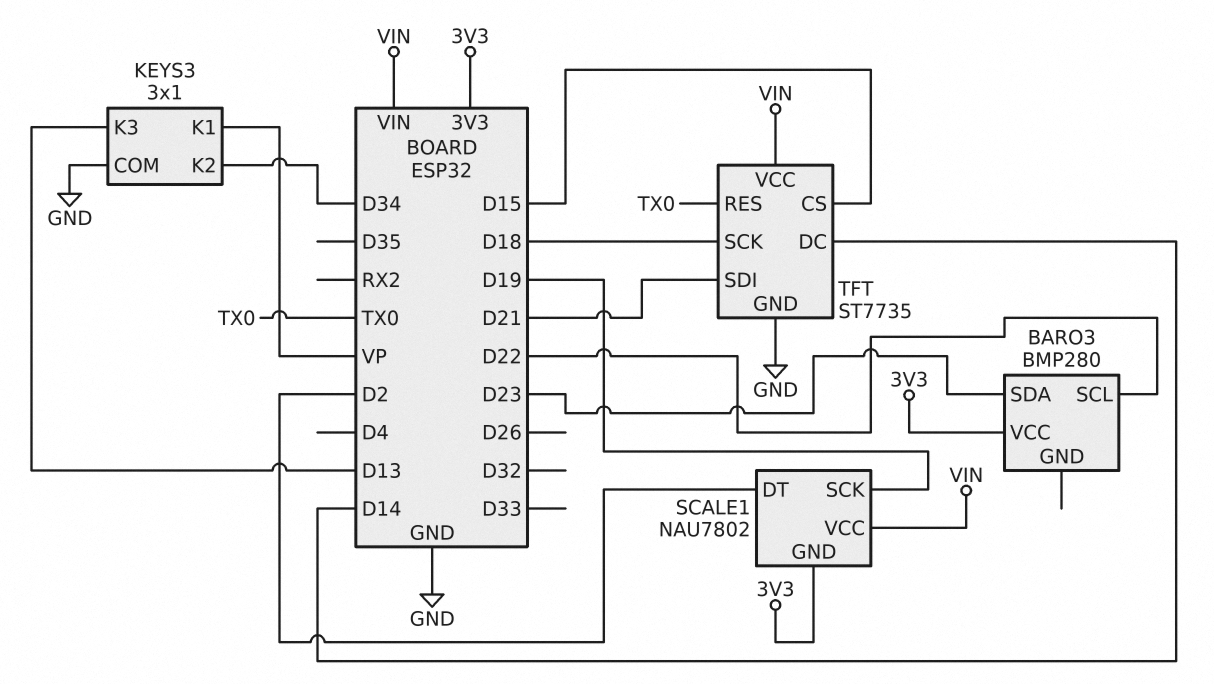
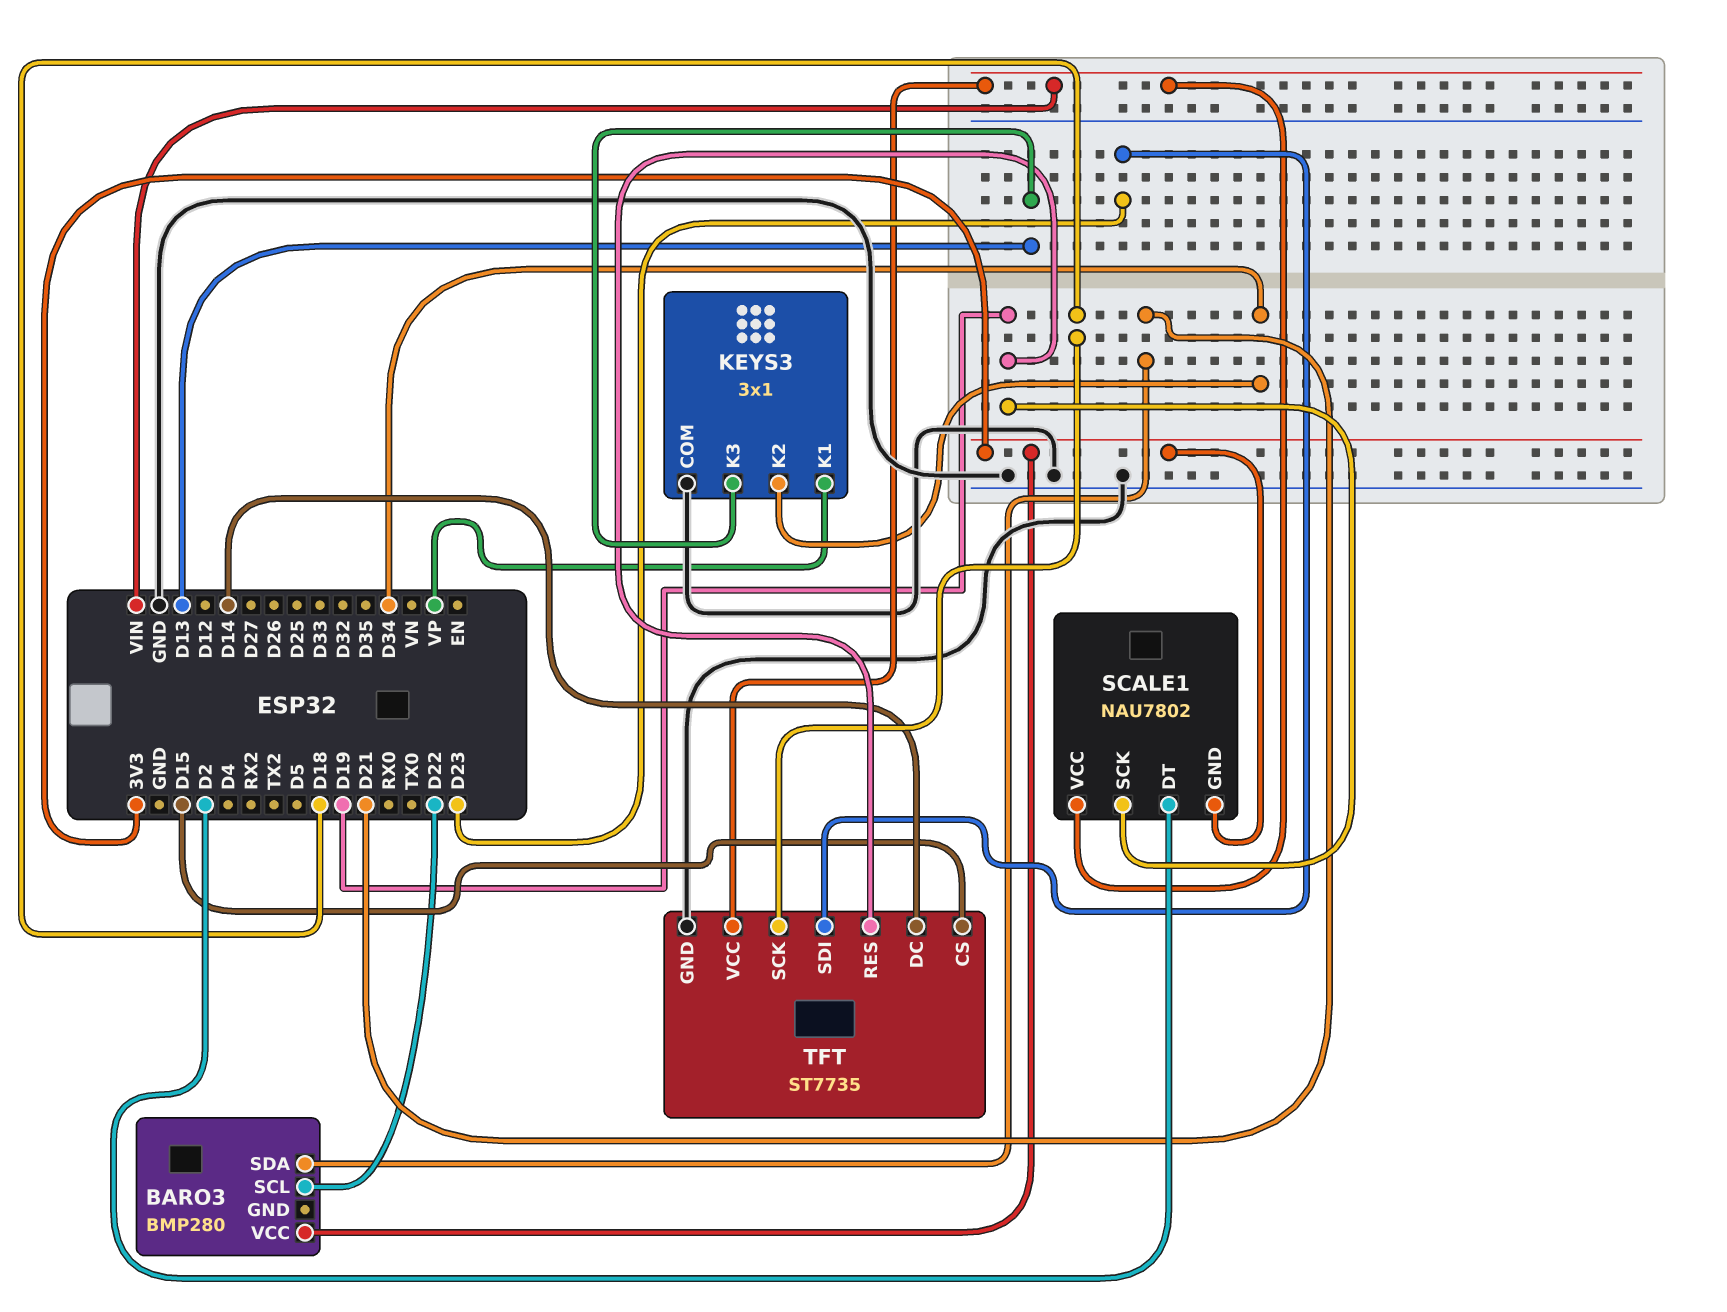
BARO3 pin SDA: D23 -> D21
TFT pin RES: TX0 -> D19
TFT pin SDI: D21 -> D23

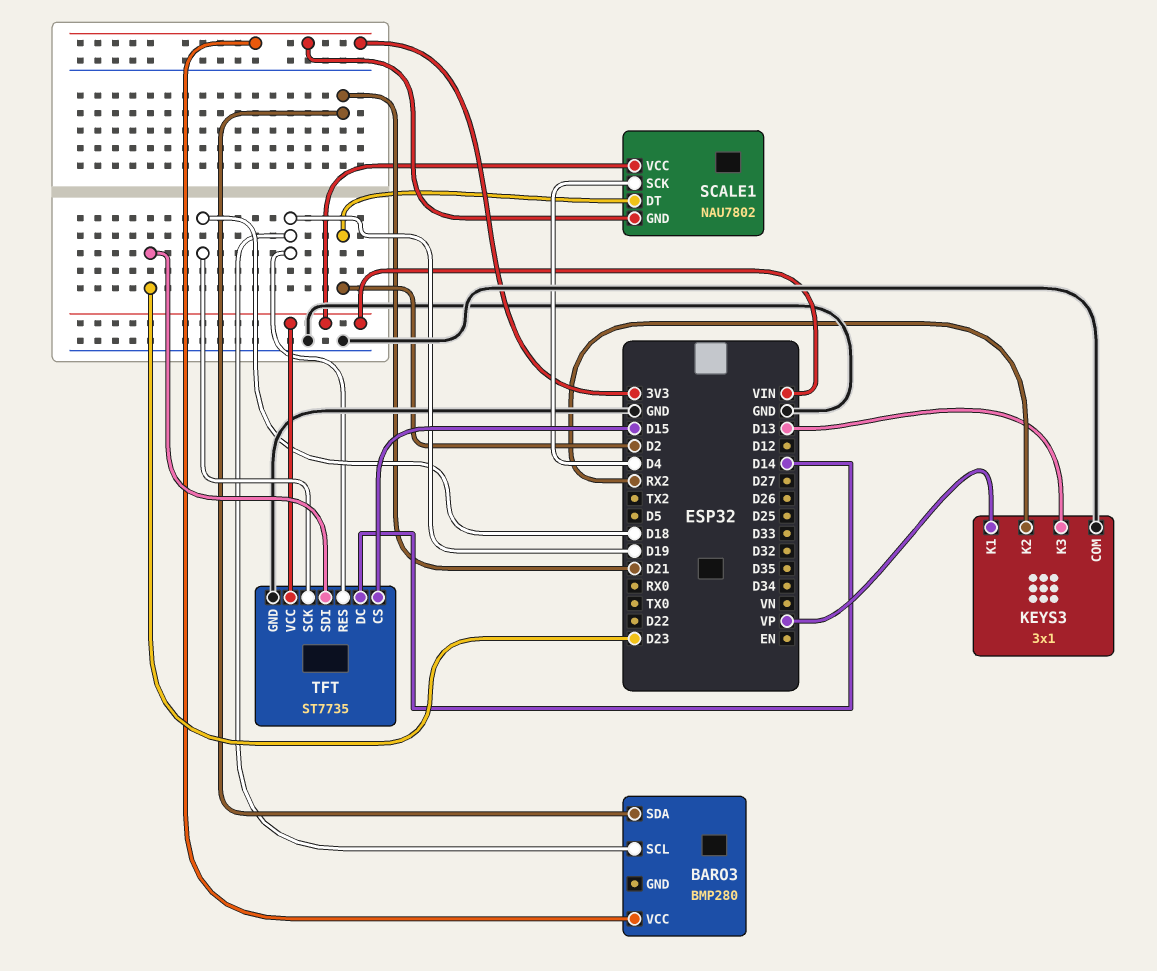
BARO3 pin SCL: D22 -> D19
KEYS3 pin K2: D34 -> RX2
SCALE1 pin SCK: D19 -> D4

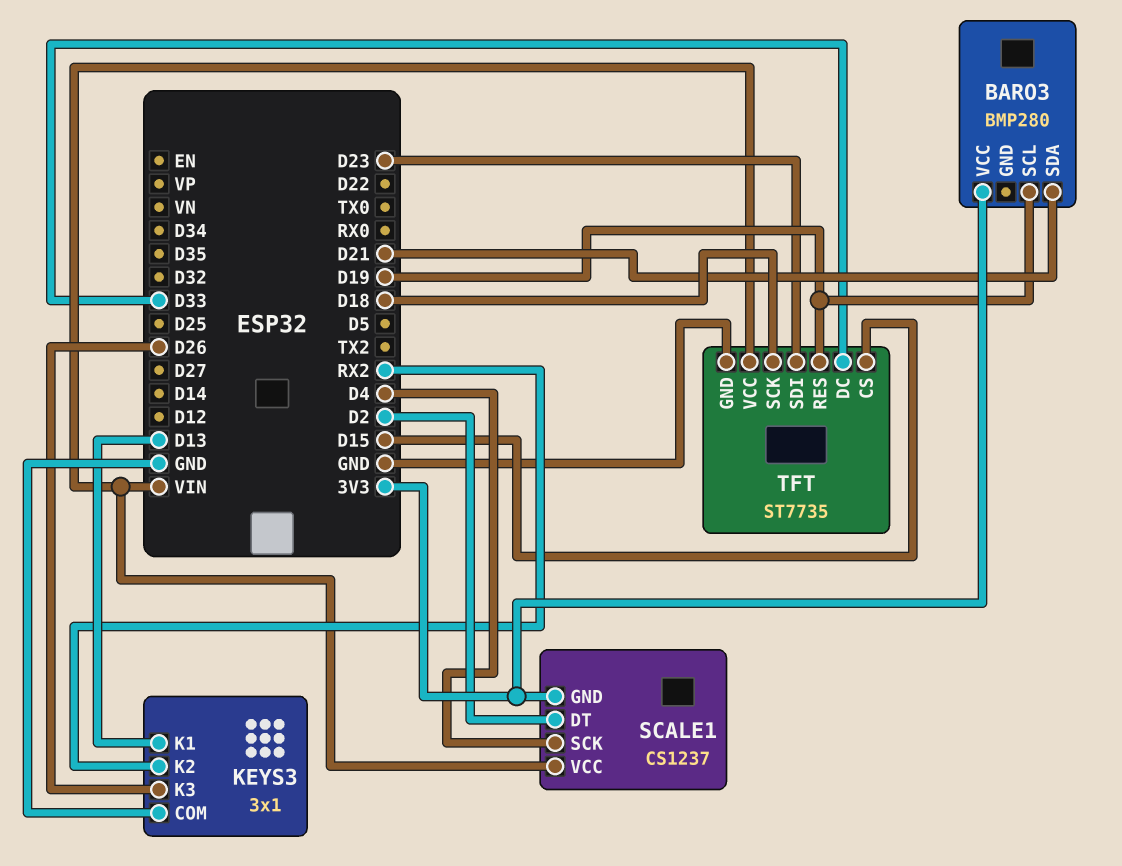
KEYS3 pin K1: VP -> D13
KEYS3 pin K3: D13 -> D26
SCALE1: NAU7802 -> CS1237
TFT pin DC: D14 -> D33

